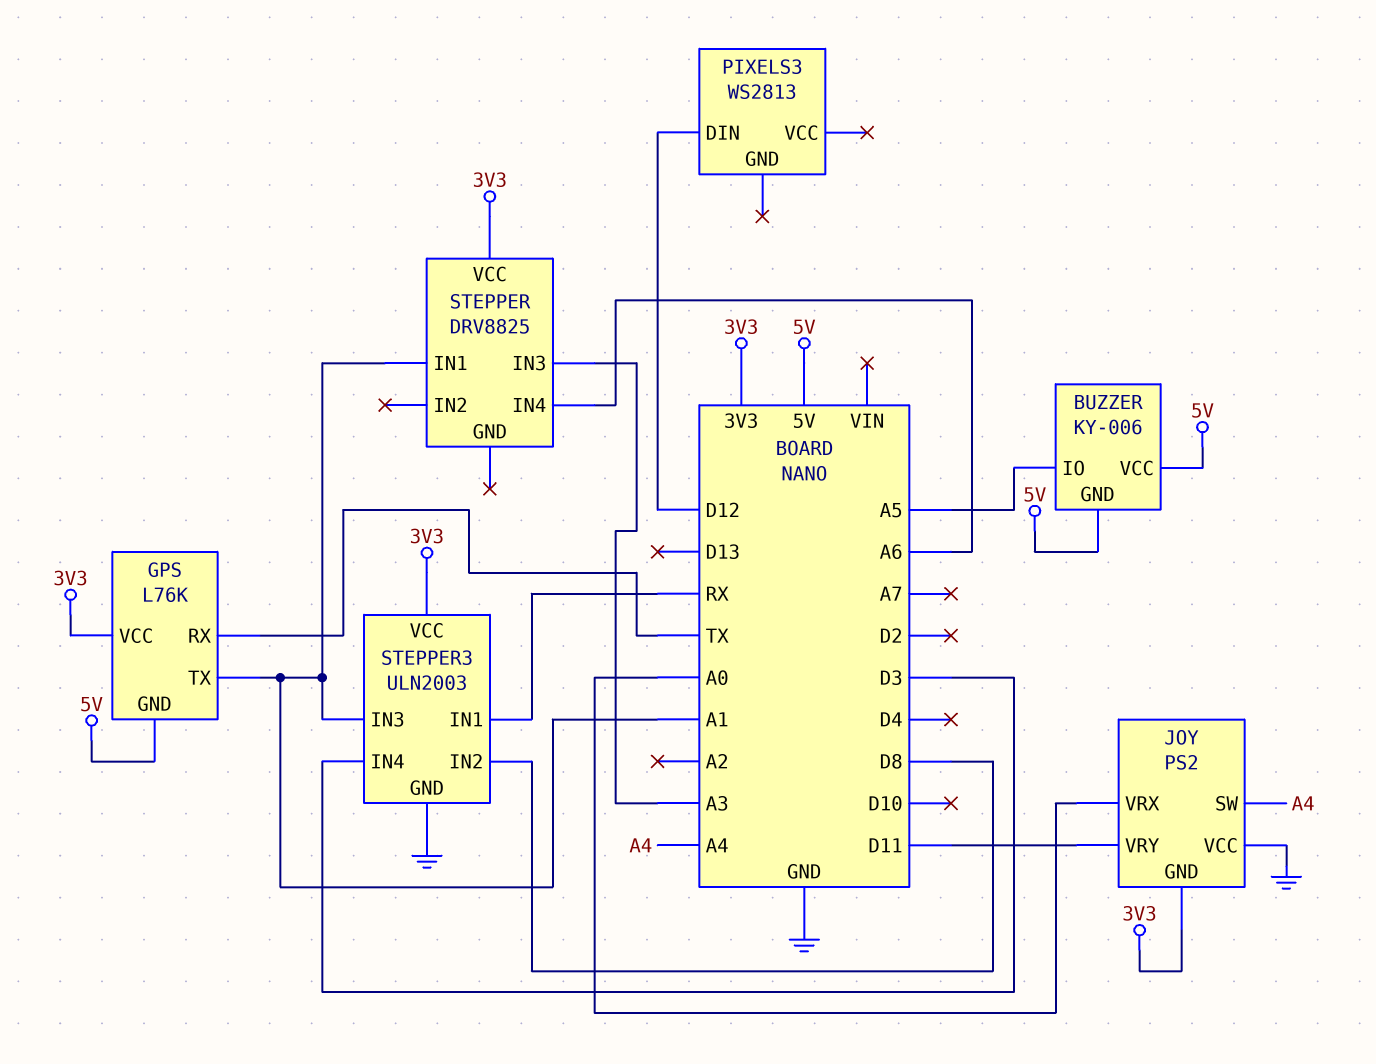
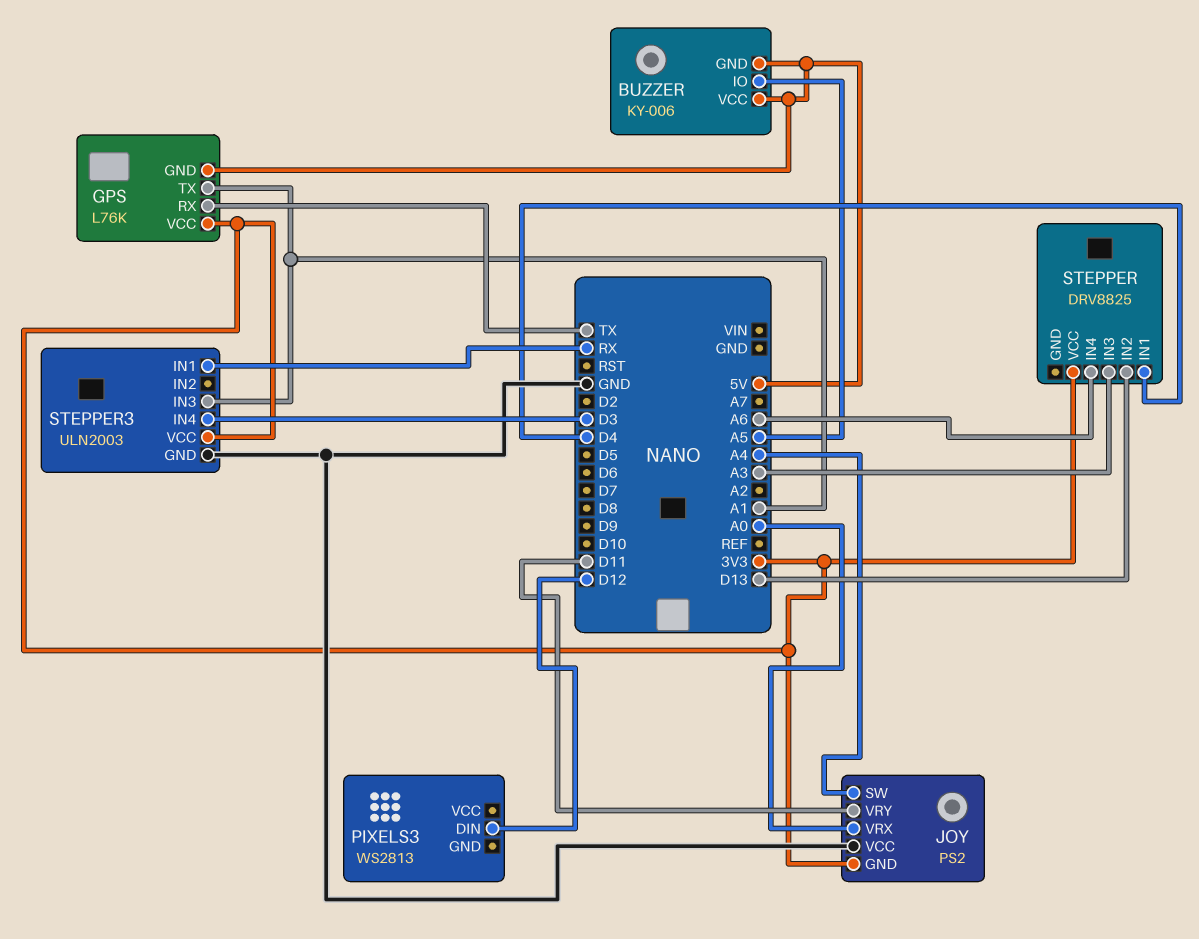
STEPPER pin IN1: A1 -> D4
STEPPER pin IN2: none -> D13
STEPPER3 pin IN2: D8 -> none

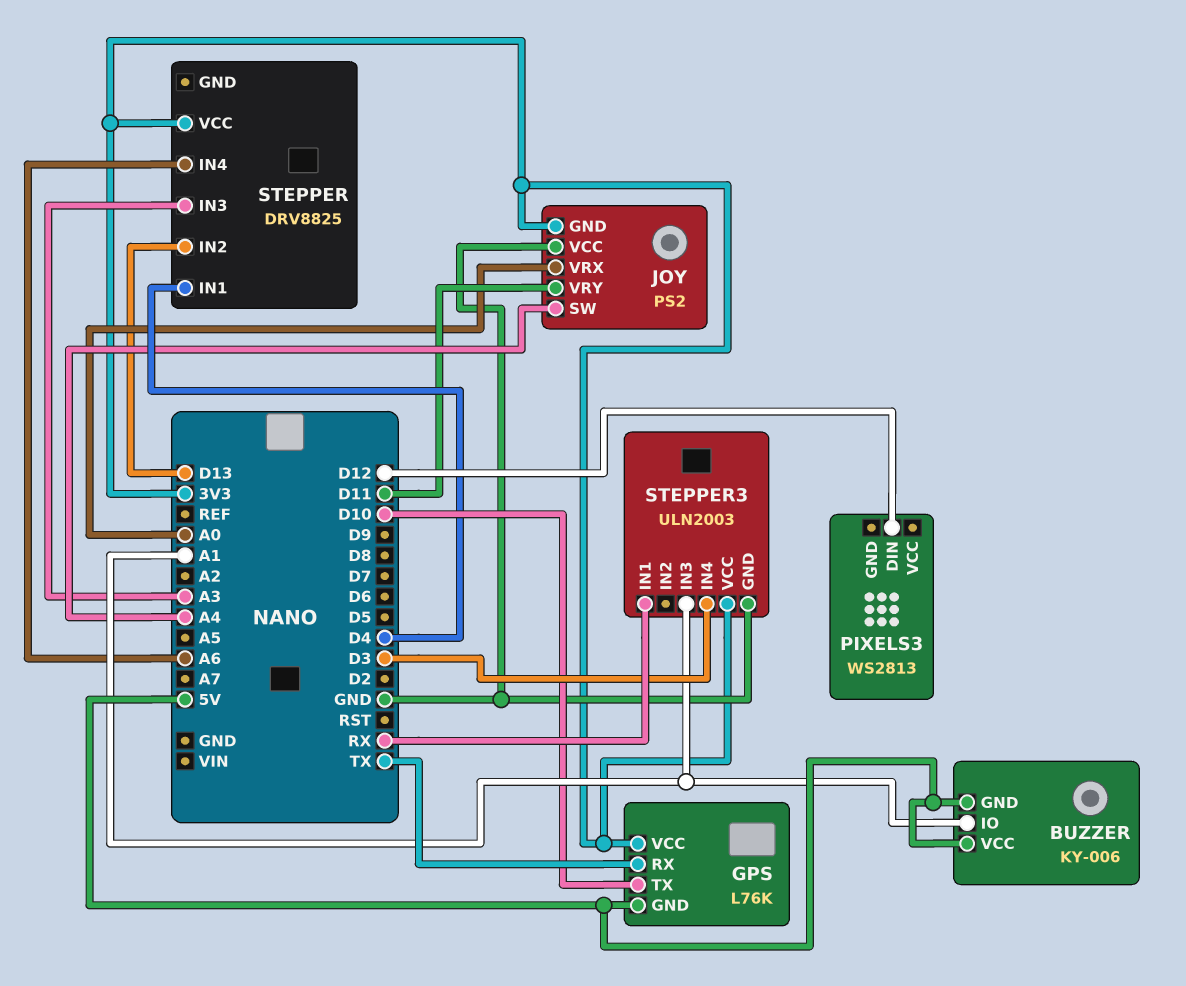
BUZZER pin IO: A5 -> A1
GPS pin TX: A1 -> D10

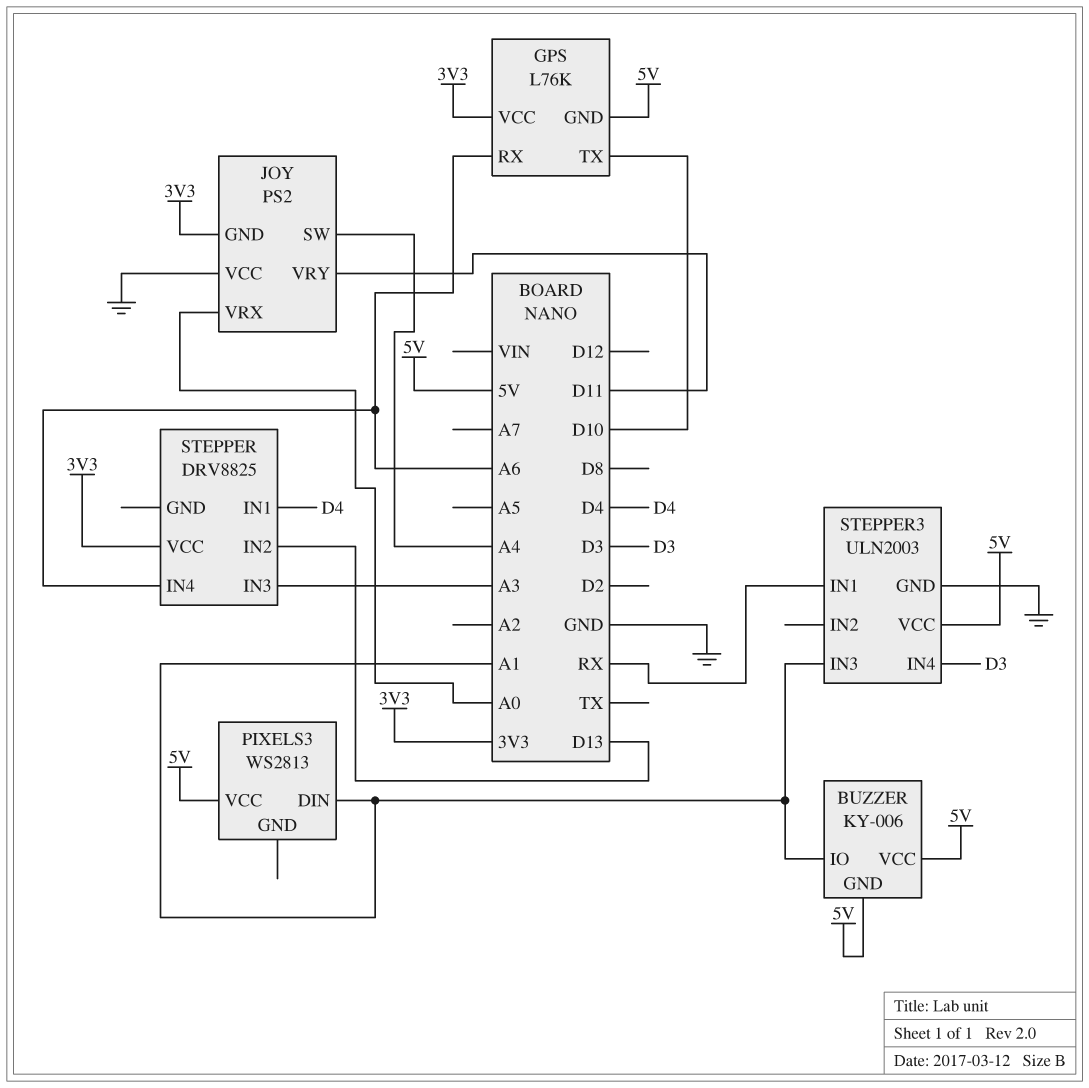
GPS pin RX: TX -> A6
PIXELS3 pin DIN: D12 -> A1
PIXELS3 pin VCC: none -> 5V
STEPPER3 pin VCC: 3V3 -> 5V

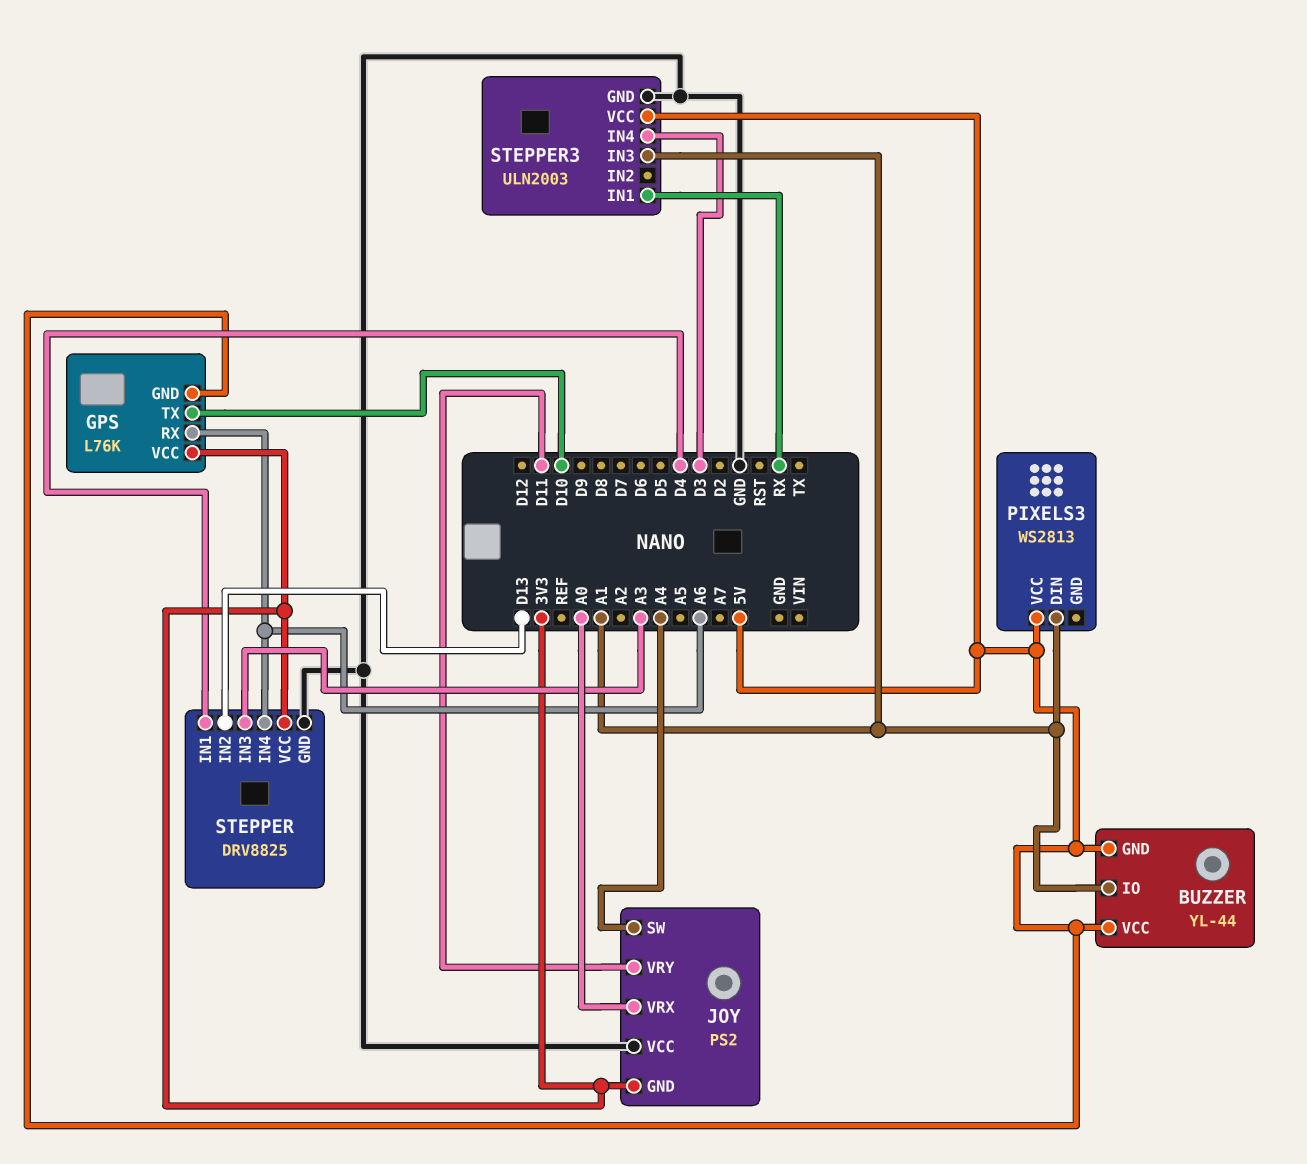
BUZZER: KY-006 -> YL-44
STEPPER pin GND: none -> GND

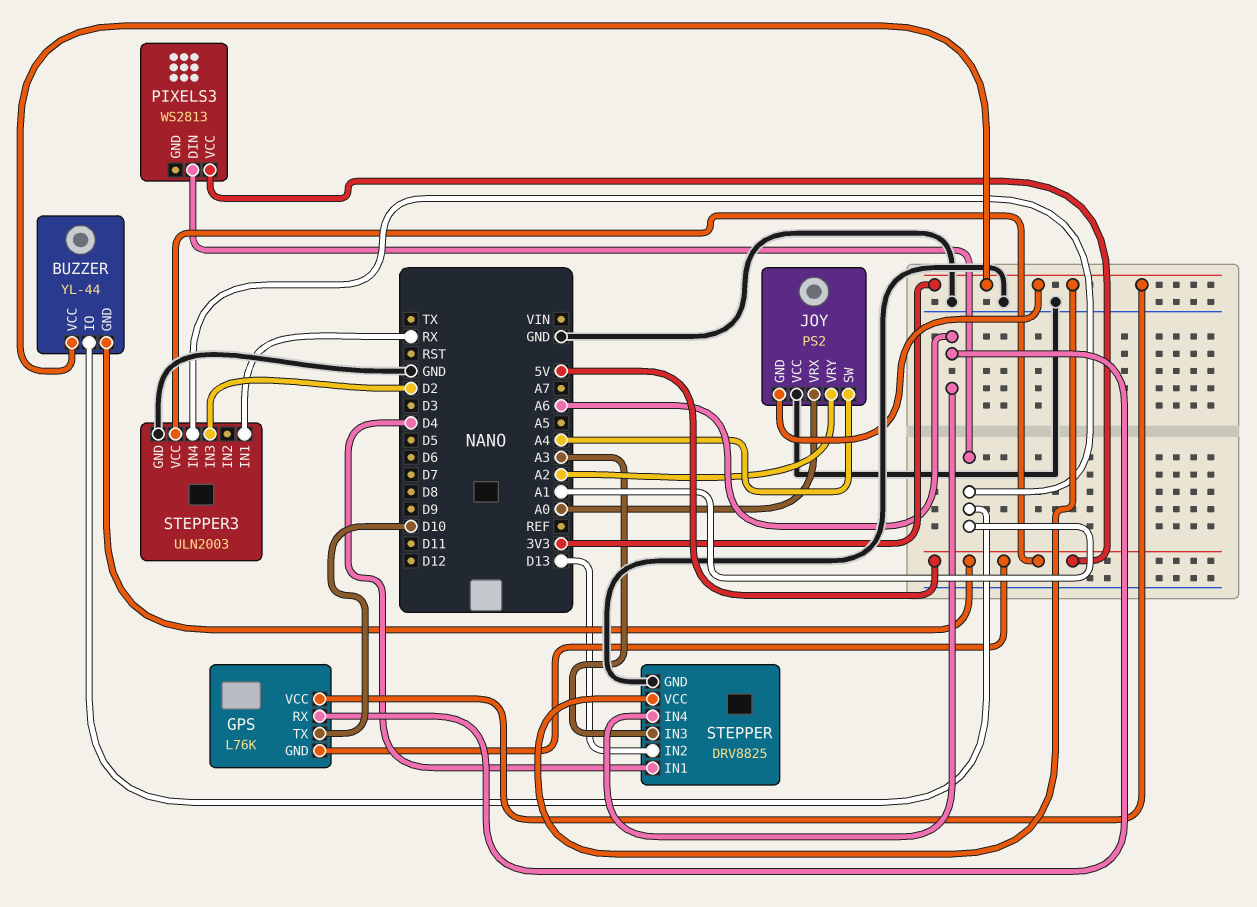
BUZZER pin VCC: 5V -> 3V3
JOY pin VRY: D11 -> A2
STEPPER3 pin IN3: A1 -> D2
STEPPER3 pin IN4: D3 -> A1

